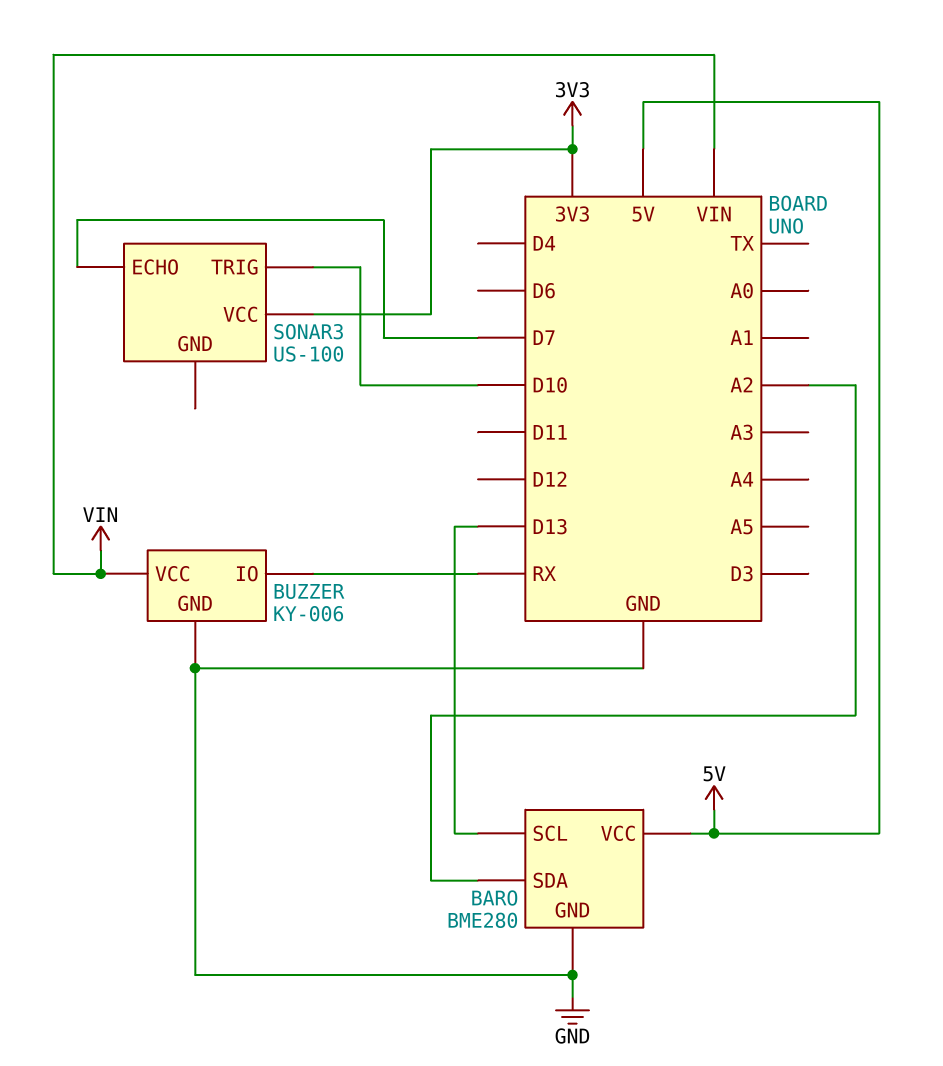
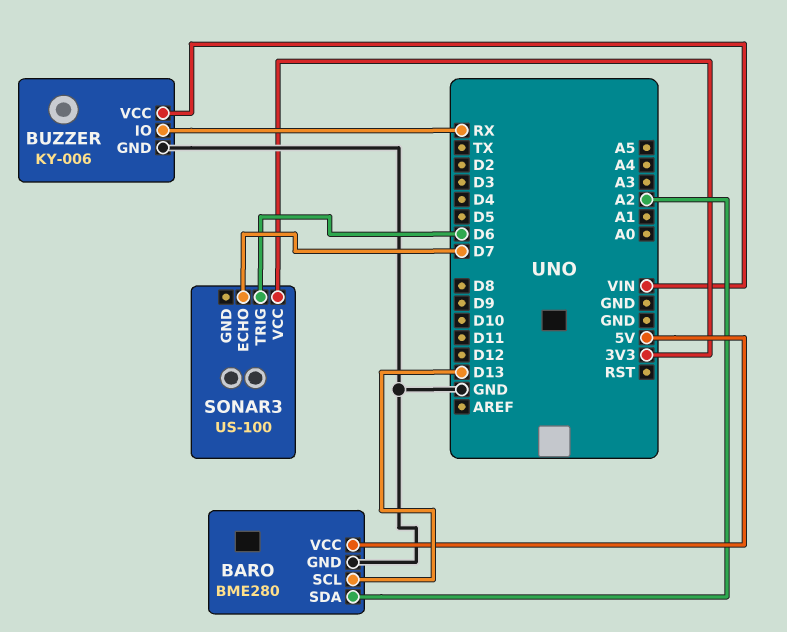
SONAR3 pin TRIG: D10 -> D6

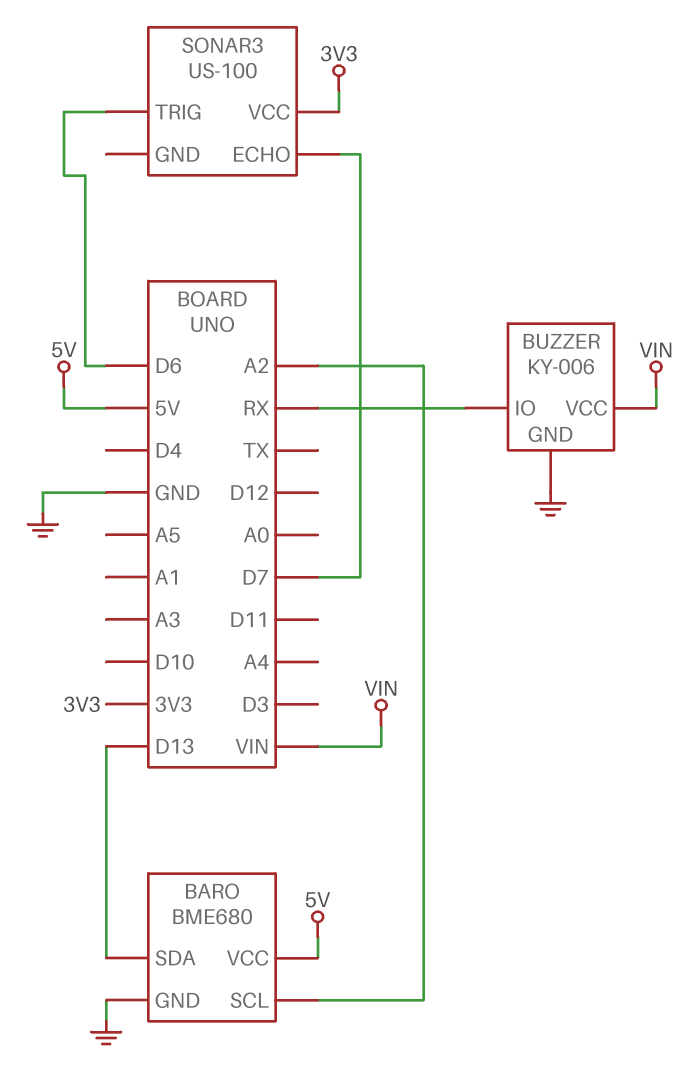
BARO: BME280 -> BME680
BARO pin SCL: D13 -> A2
BARO pin SDA: A2 -> D13

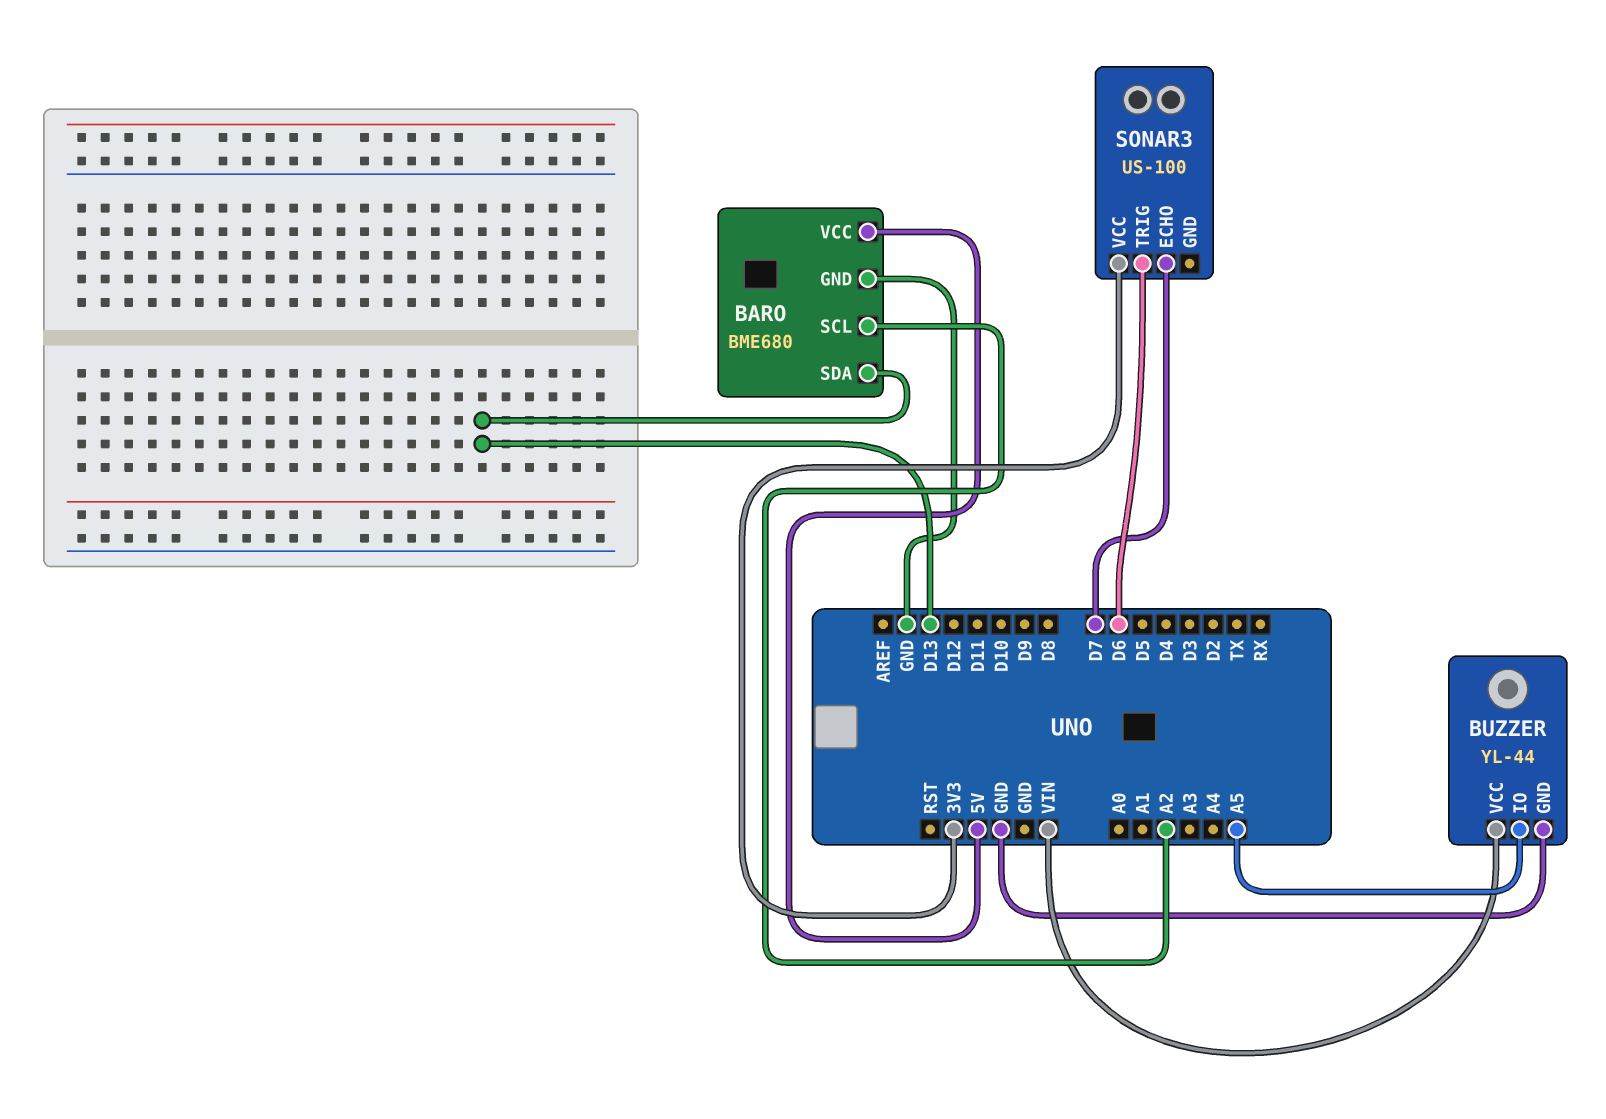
BUZZER: KY-006 -> YL-44
BUZZER pin IO: RX -> A5

